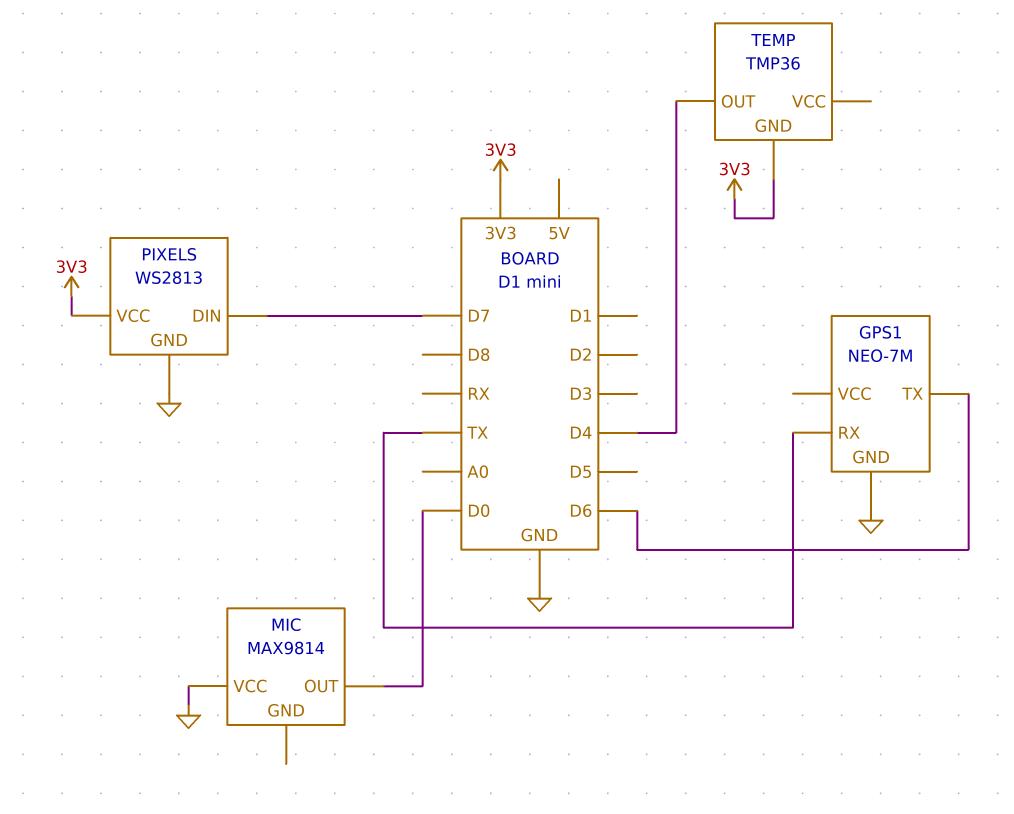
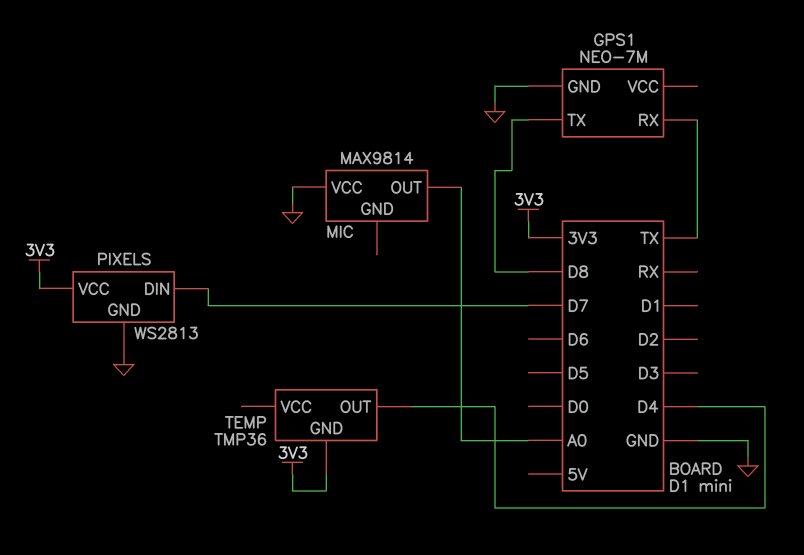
GPS1 pin TX: D6 -> D8
MIC pin OUT: D0 -> A0

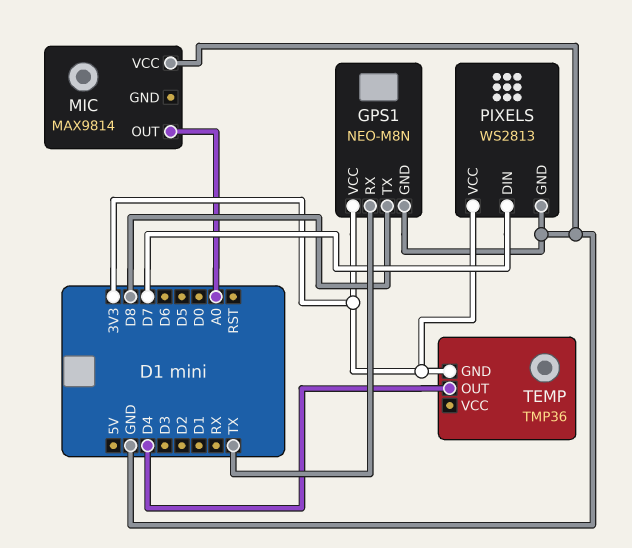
GPS1: NEO-7M -> NEO-M8N
GPS1 pin VCC: none -> 3V3

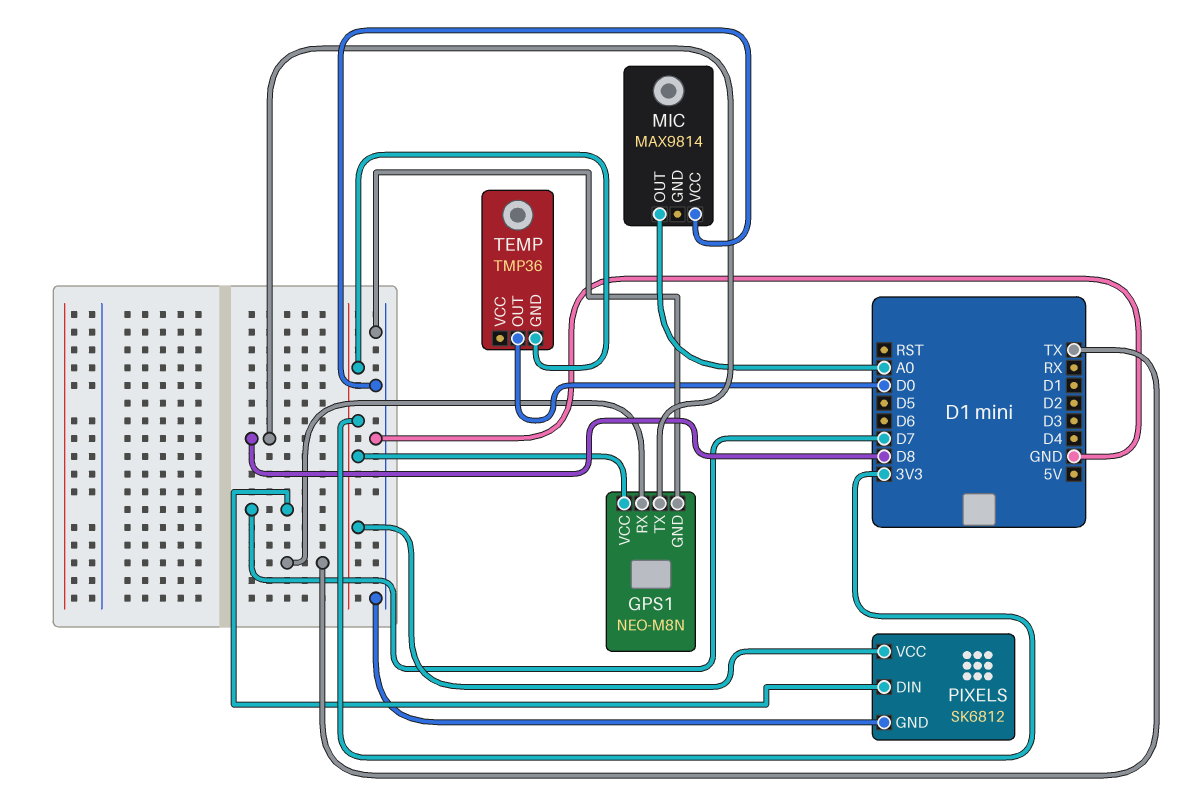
PIXELS: WS2813 -> SK6812
TEMP pin OUT: D4 -> D0

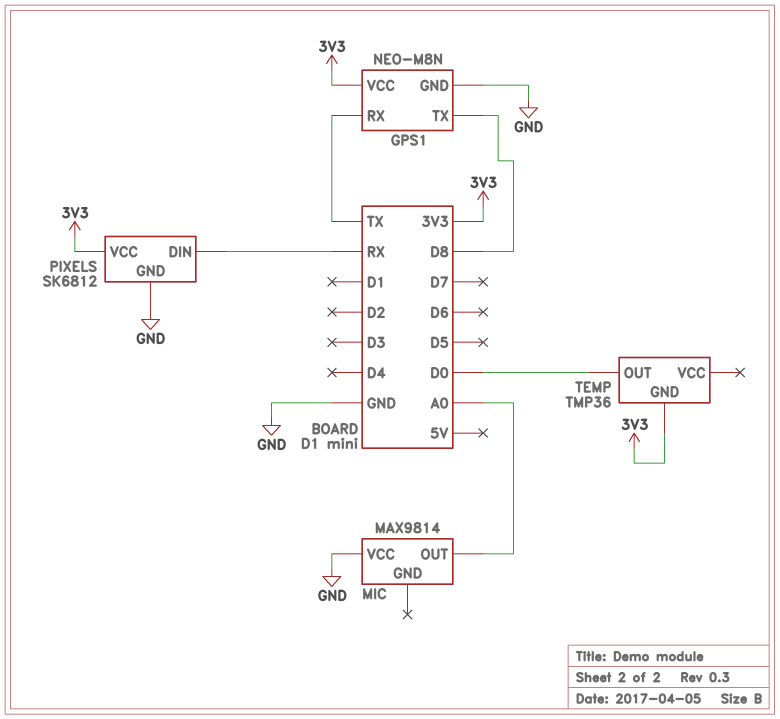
PIXELS pin DIN: D7 -> RX

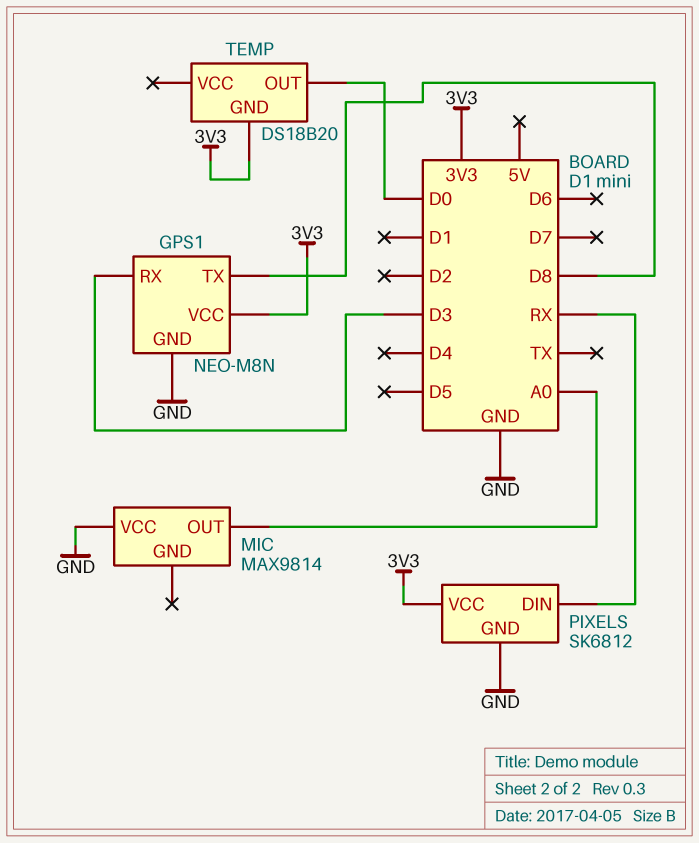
GPS1 pin RX: TX -> D3
TEMP: TMP36 -> DS18B20

